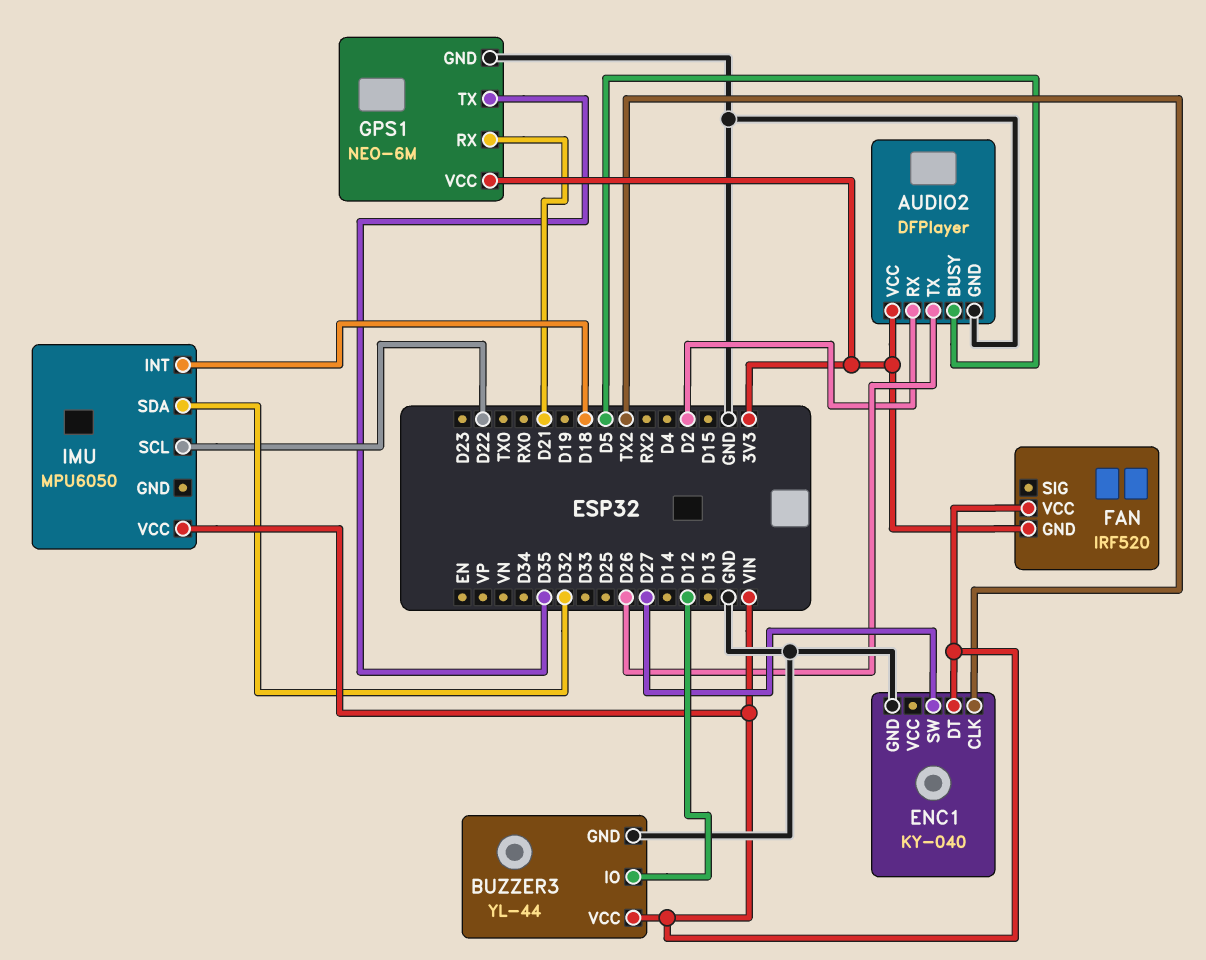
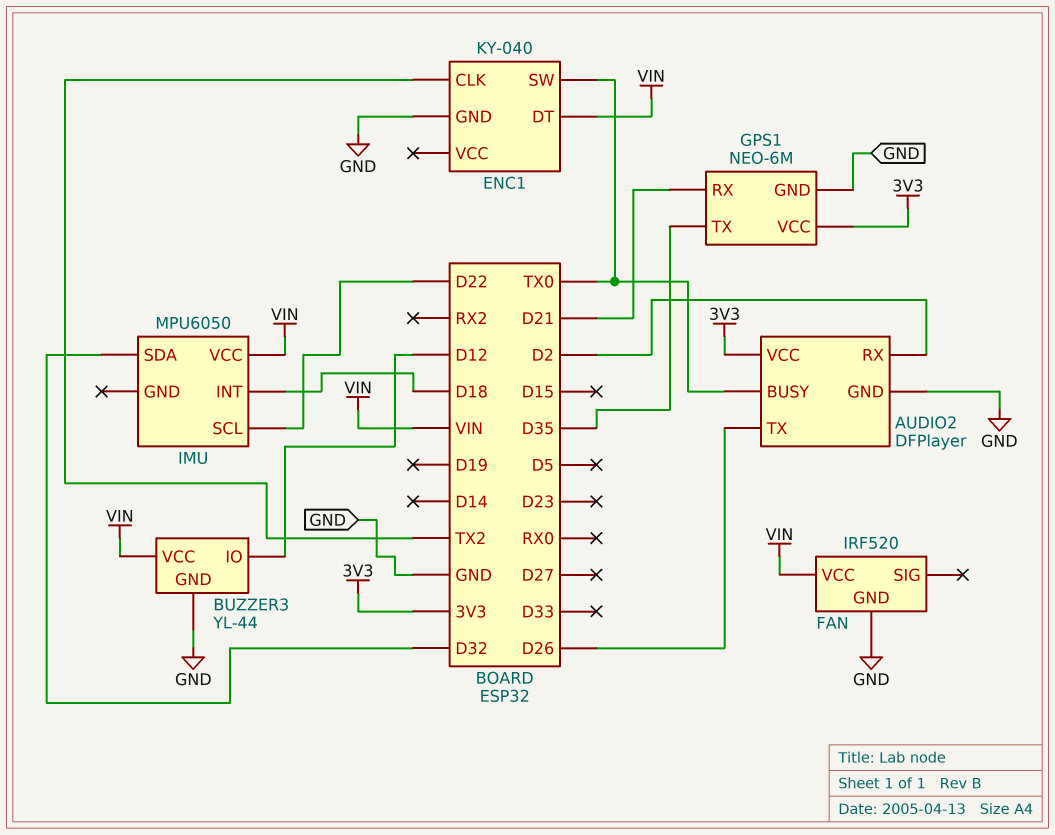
AUDIO2 pin BUSY: D5 -> TX0
ENC1 pin SW: D27 -> TX0
FAN pin GND: 3V3 -> GND

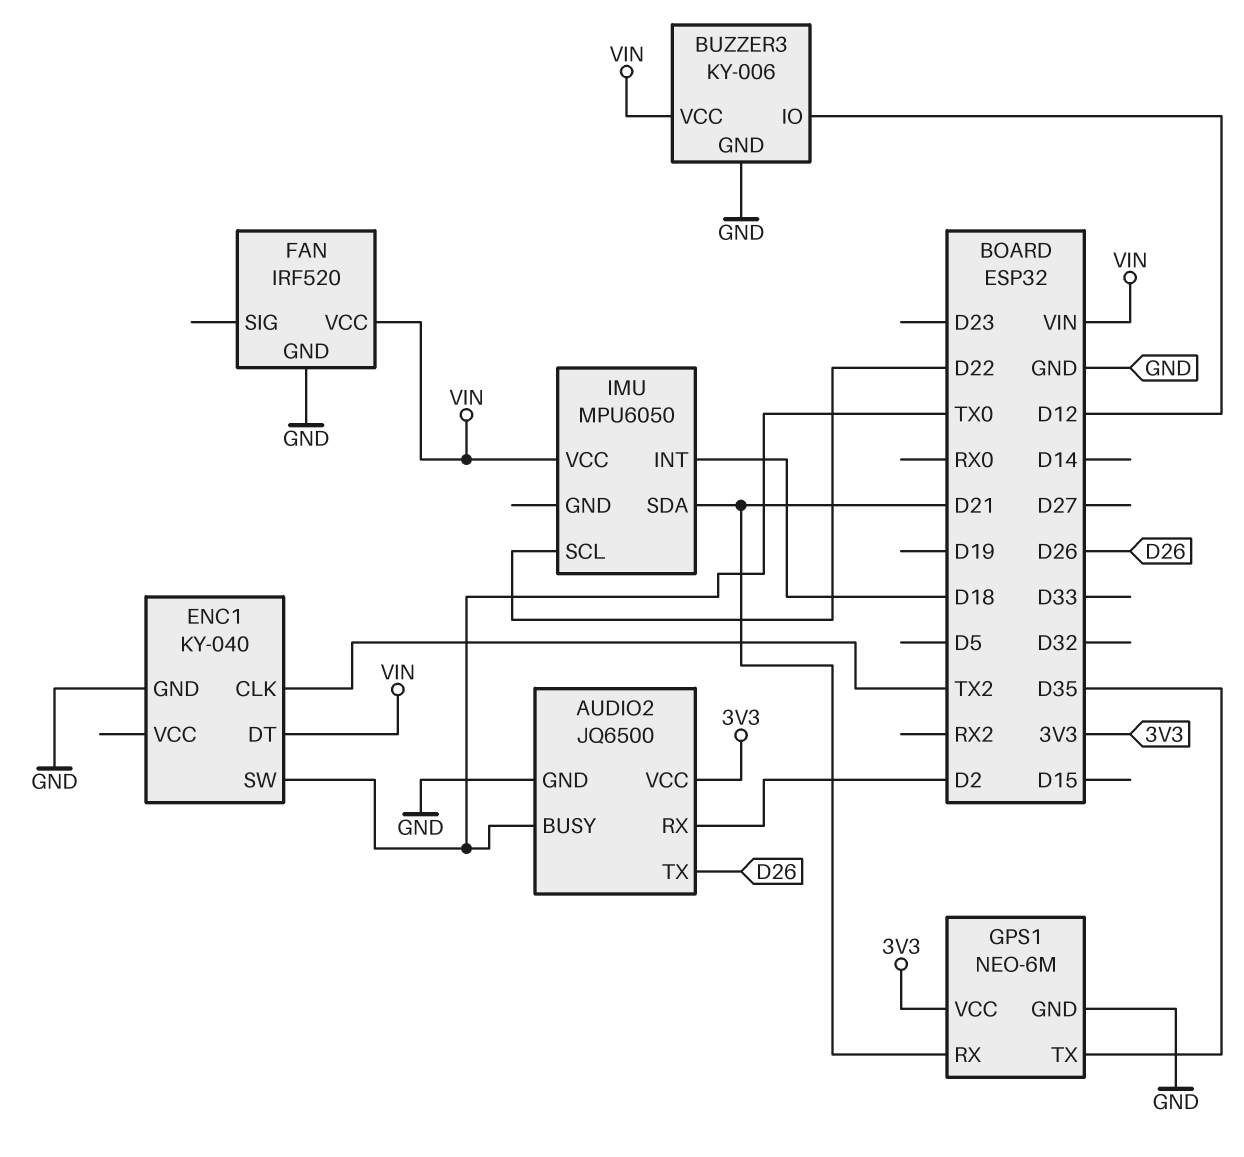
AUDIO2: DFPlayer -> JQ6500
BUZZER3: YL-44 -> KY-006
IMU pin SDA: D32 -> D21

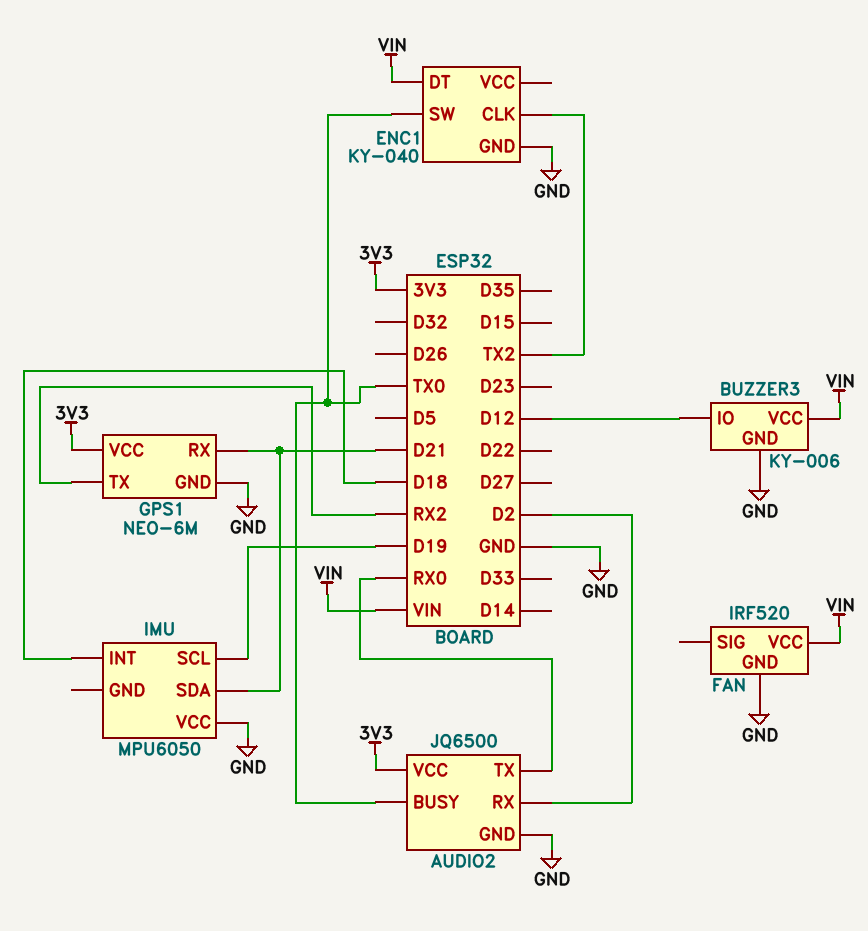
AUDIO2 pin TX: D26 -> RX0
GPS1 pin TX: D35 -> RX2
IMU pin SCL: D22 -> D19
IMU pin VCC: VIN -> GND

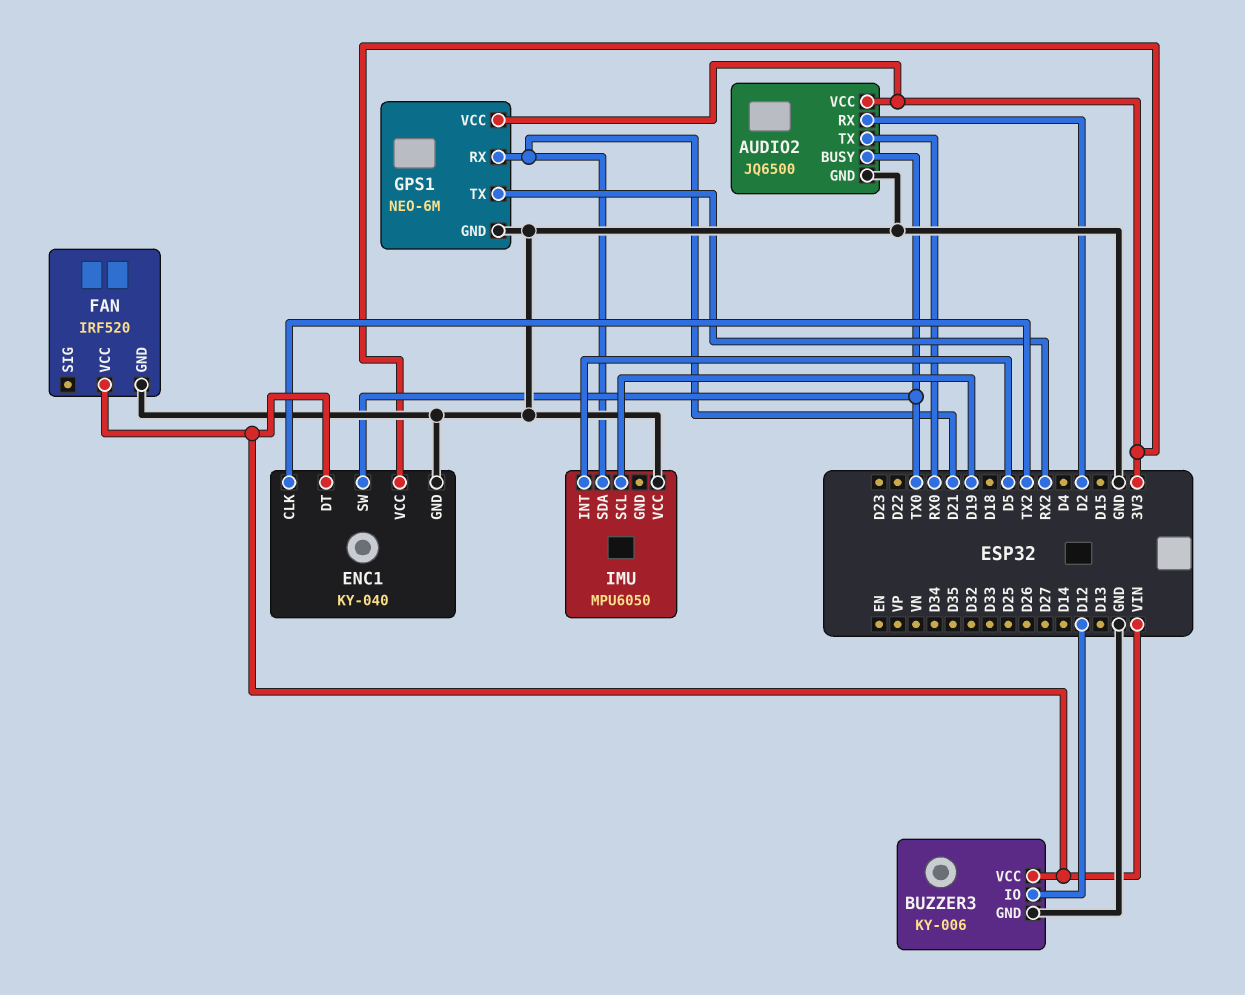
ENC1 pin VCC: none -> 3V3
IMU pin INT: D18 -> D5

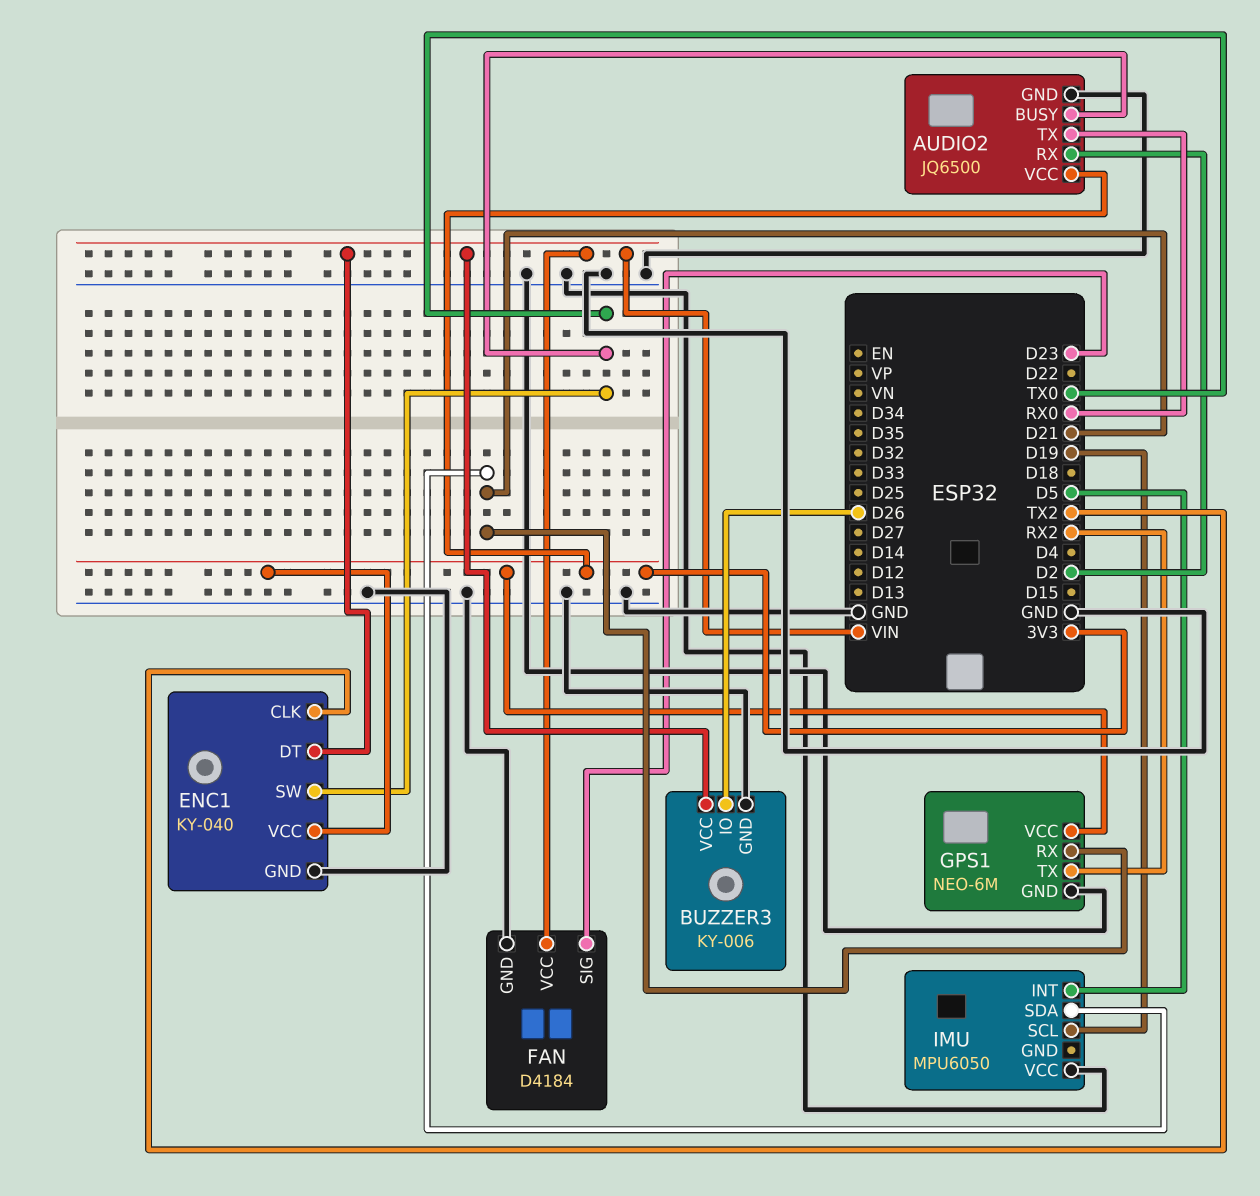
BUZZER3 pin IO: D12 -> D26
FAN: IRF520 -> D4184
FAN pin SIG: none -> D23

